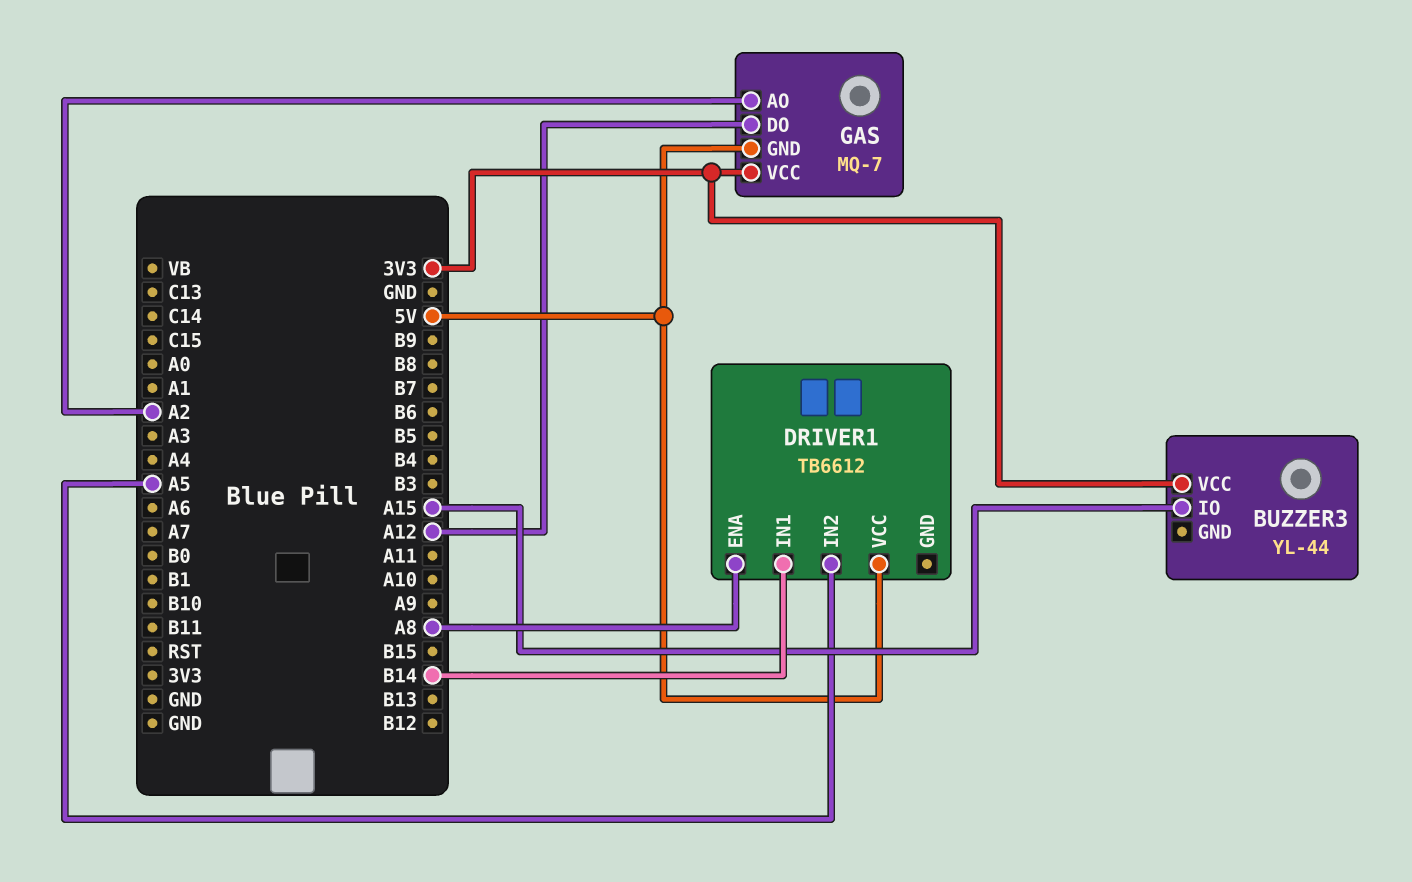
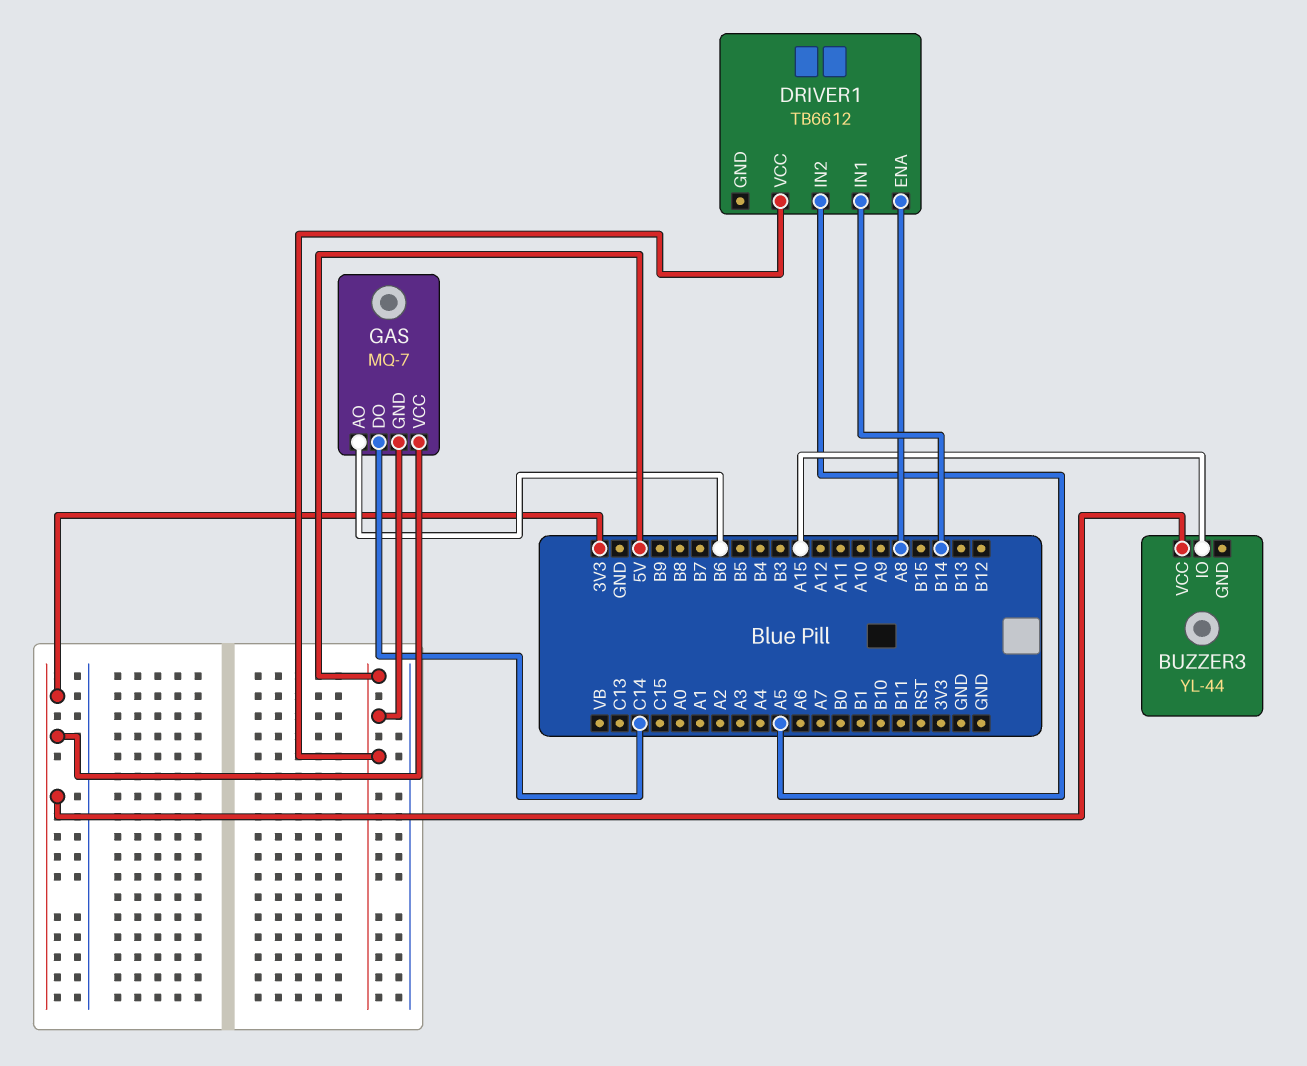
GAS pin AO: A2 -> B6
GAS pin DO: A12 -> C14

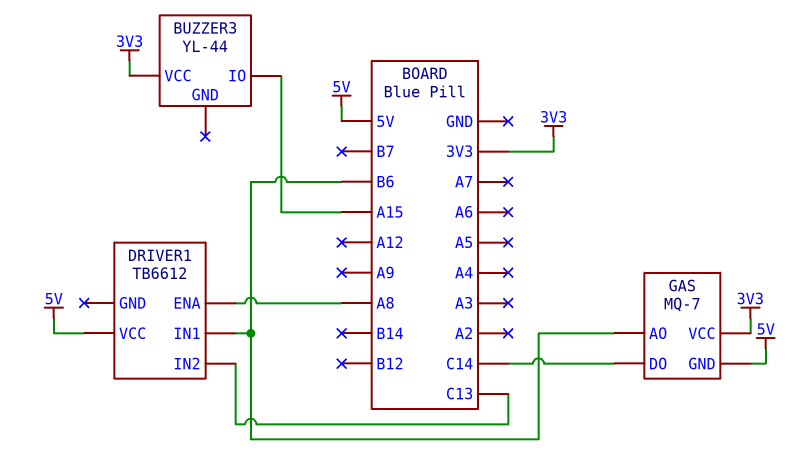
DRIVER1 pin IN1: B14 -> B6
DRIVER1 pin IN2: A5 -> C13

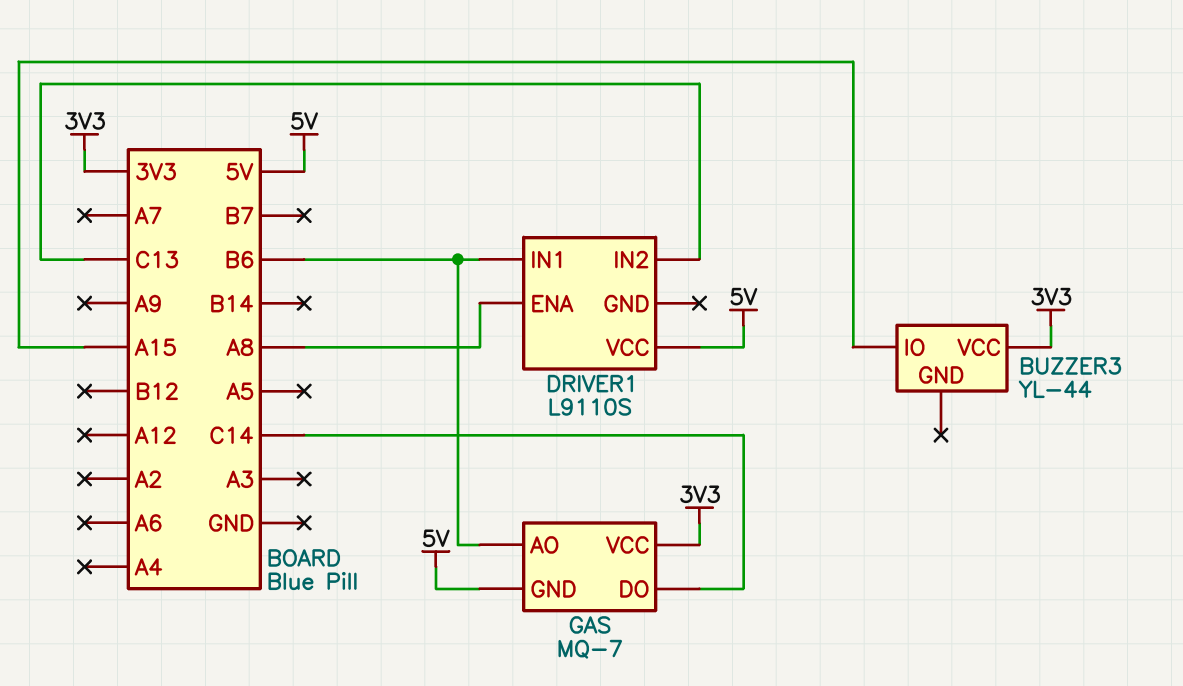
DRIVER1: TB6612 -> L9110S

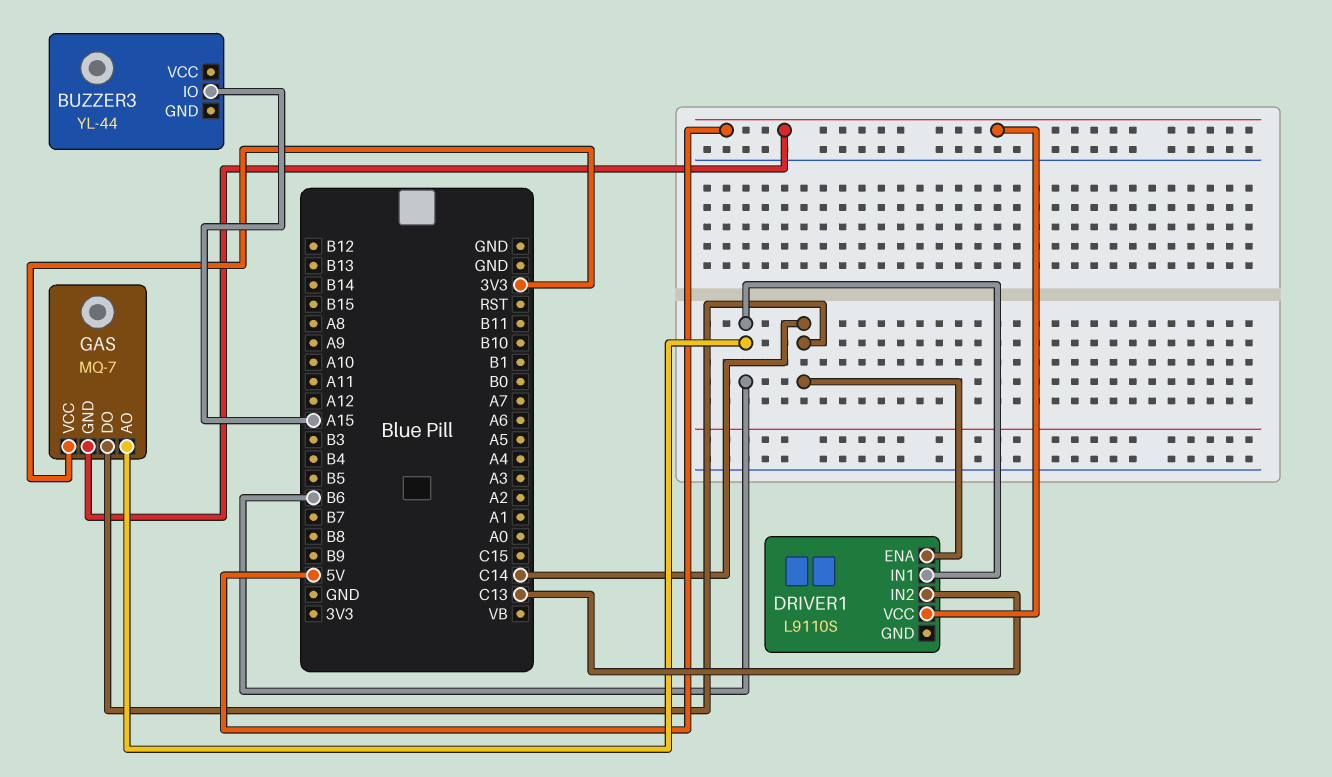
BUZZER3 pin VCC: 3V3 -> none
DRIVER1 pin ENA: A8 -> C14

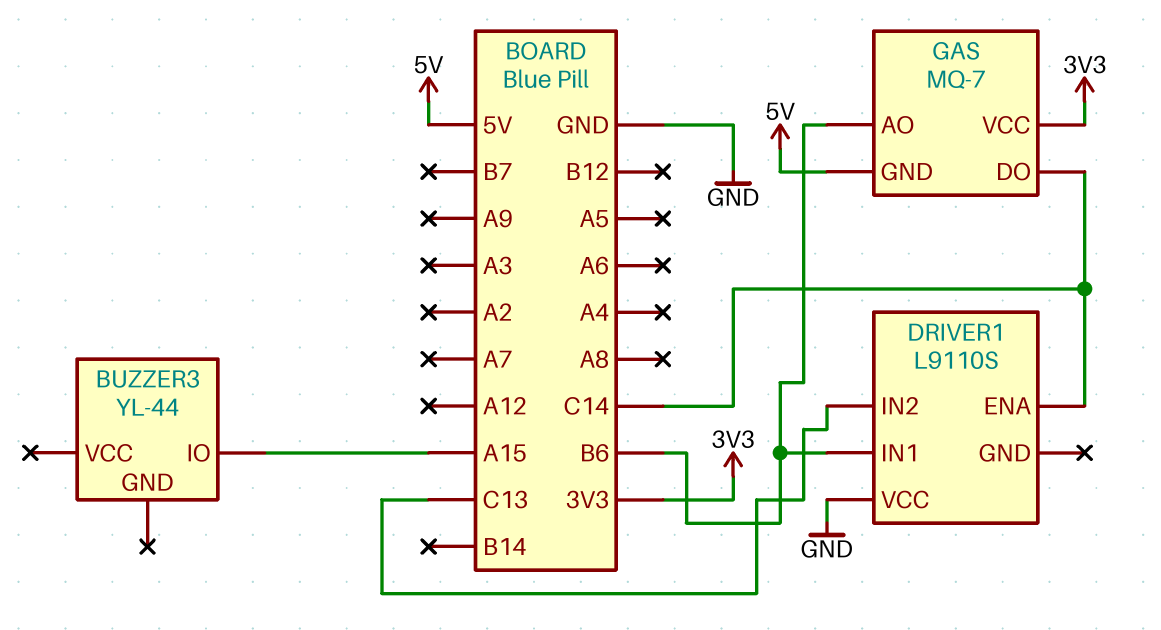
DRIVER1 pin VCC: 5V -> GND

